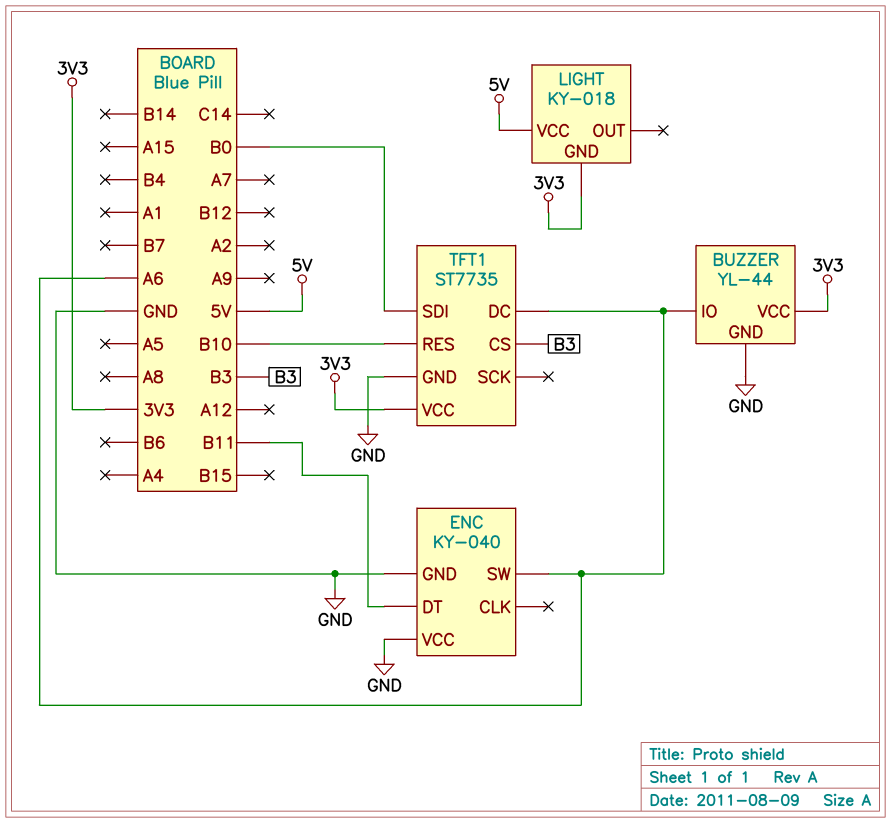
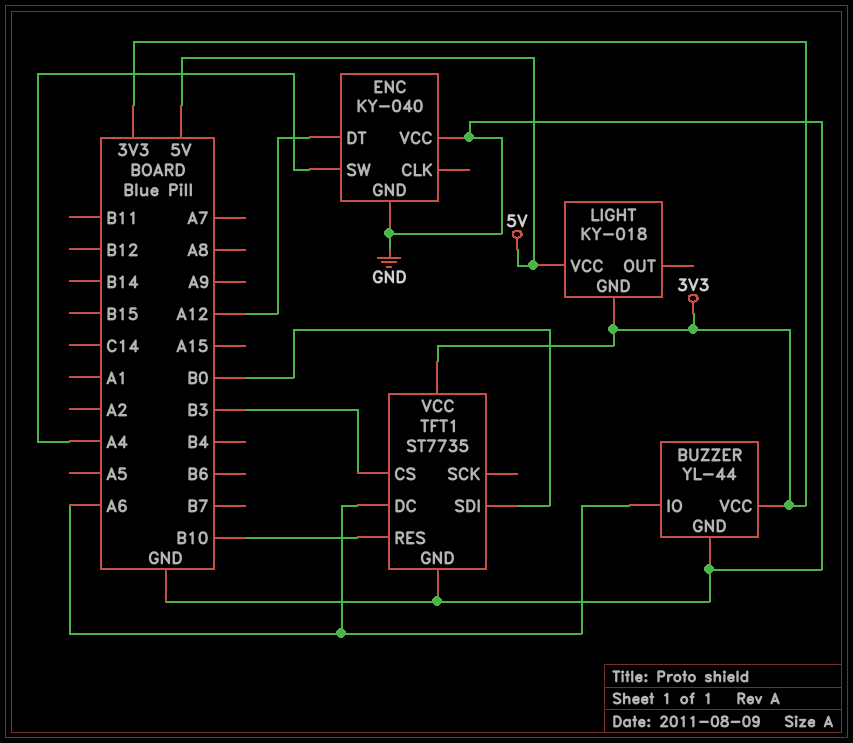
ENC pin DT: B11 -> A12
ENC pin SW: A6 -> A4

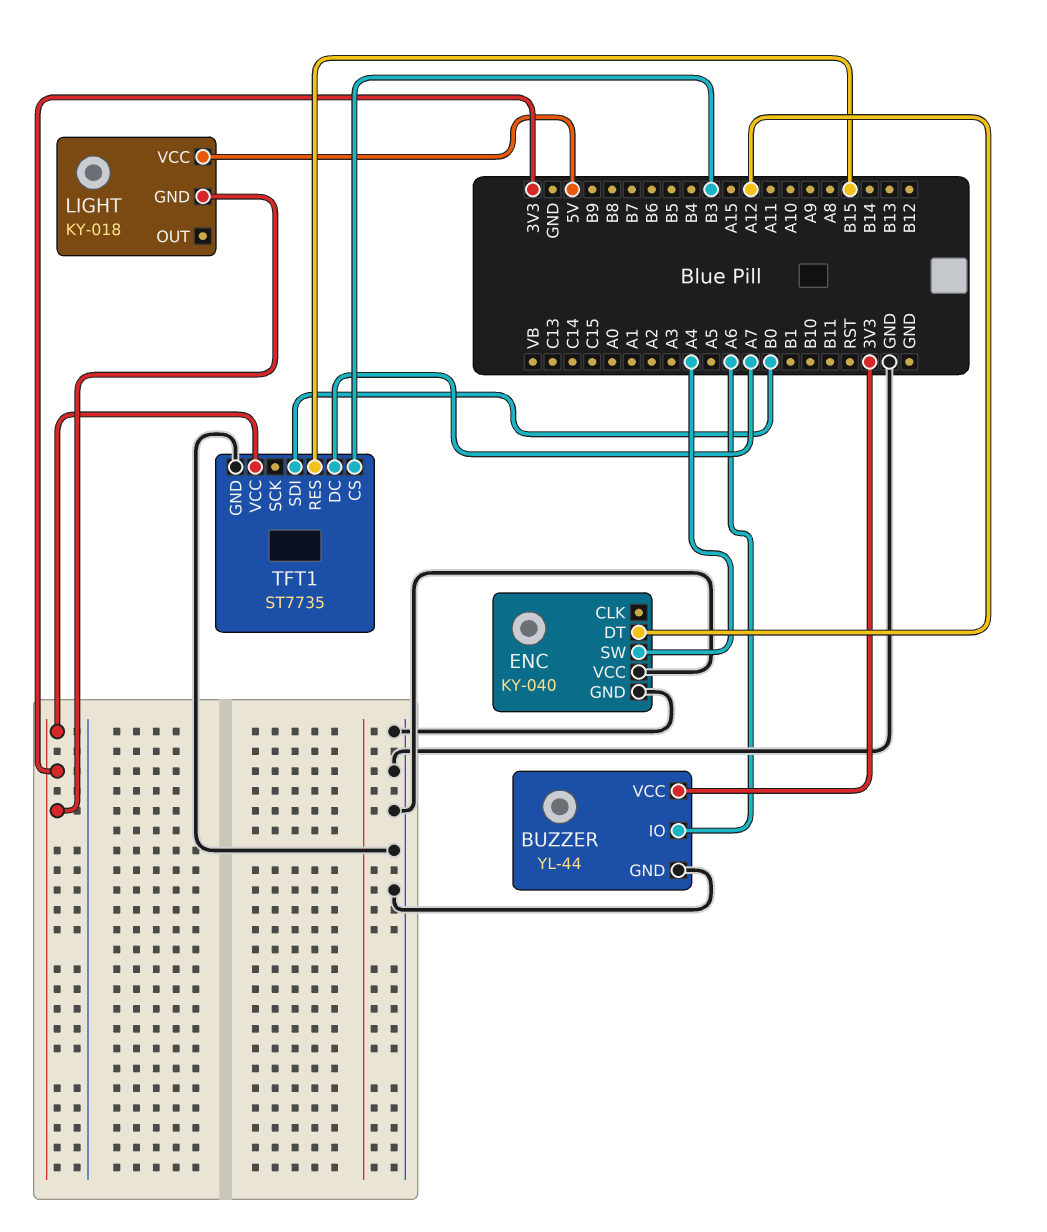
TFT1 pin DC: A6 -> A7
TFT1 pin RES: B10 -> B15

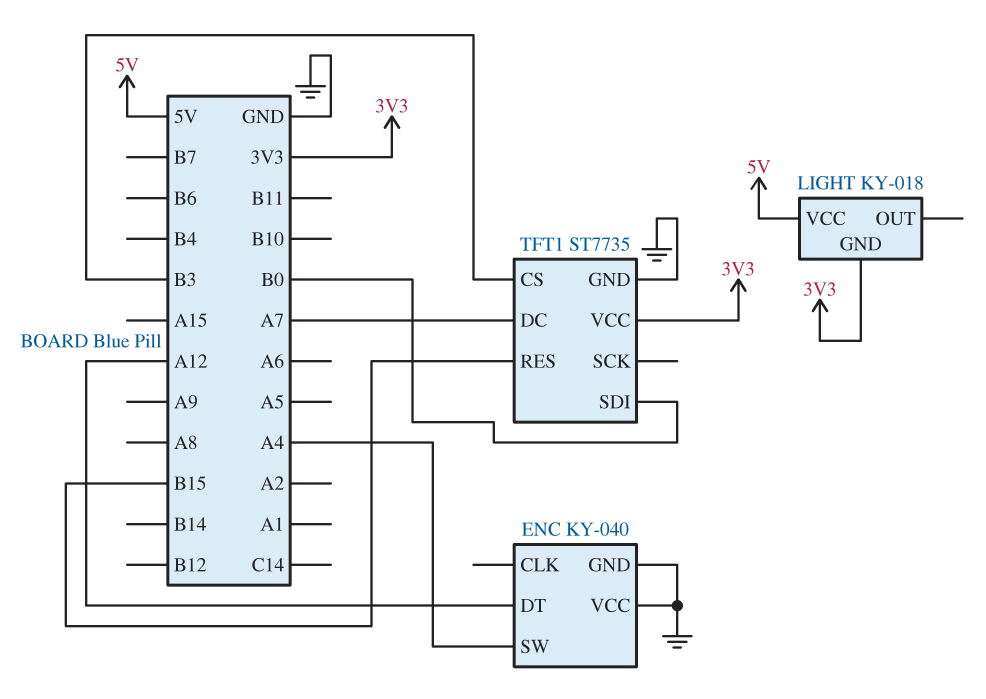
BUZZER: YL-44 -> none
BUZZER pin GND: GND -> none
BUZZER pin IO: A6 -> none
BUZZER pin VCC: 3V3 -> none

